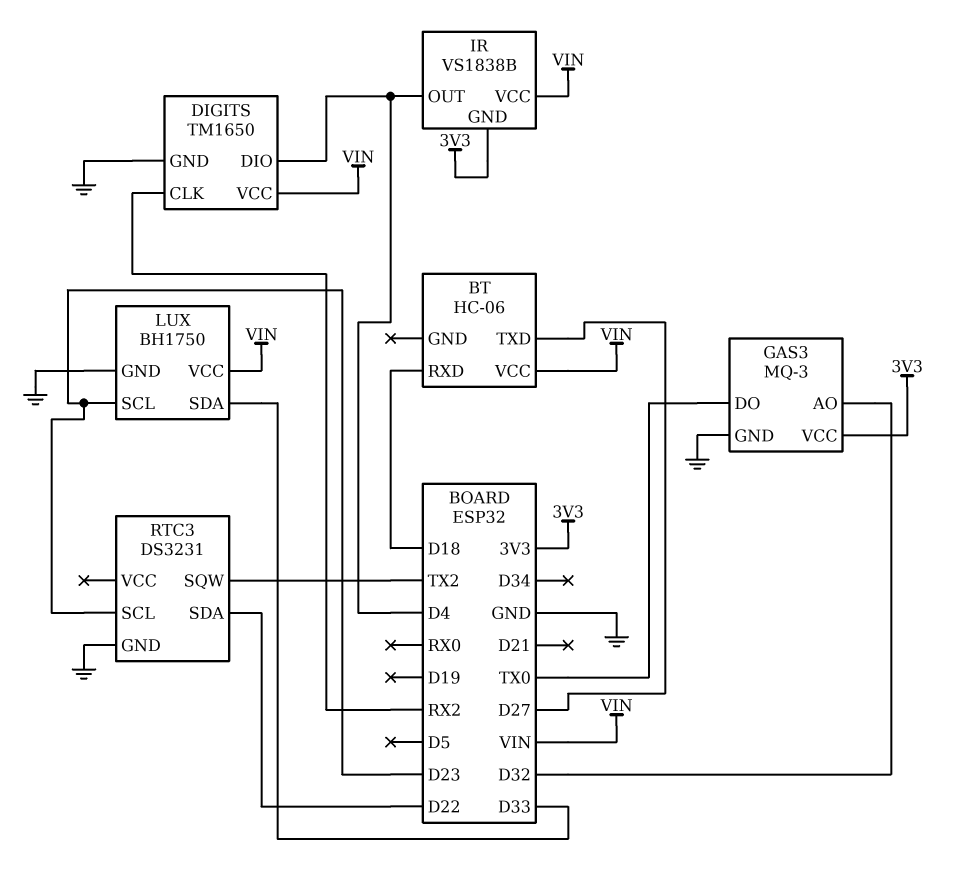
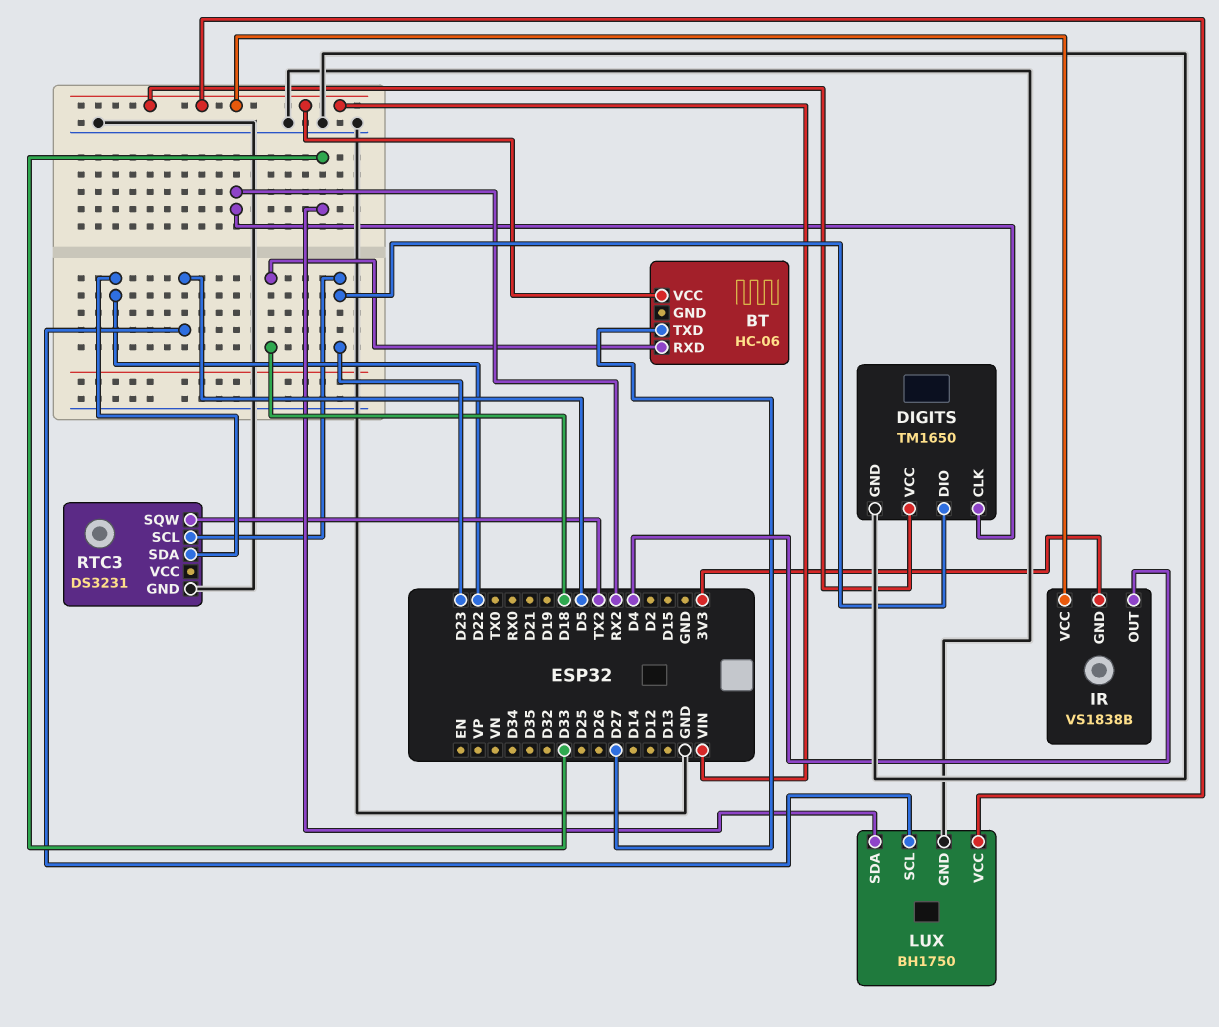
DIGITS pin DIO: D4 -> D23
GAS3: MQ-3 -> none
GAS3 pin AO: D32 -> none
GAS3 pin DO: TX0 -> none
GAS3 pin GND: GND -> none
GAS3 pin VCC: 3V3 -> none
LUX pin SCL: D23 -> D5

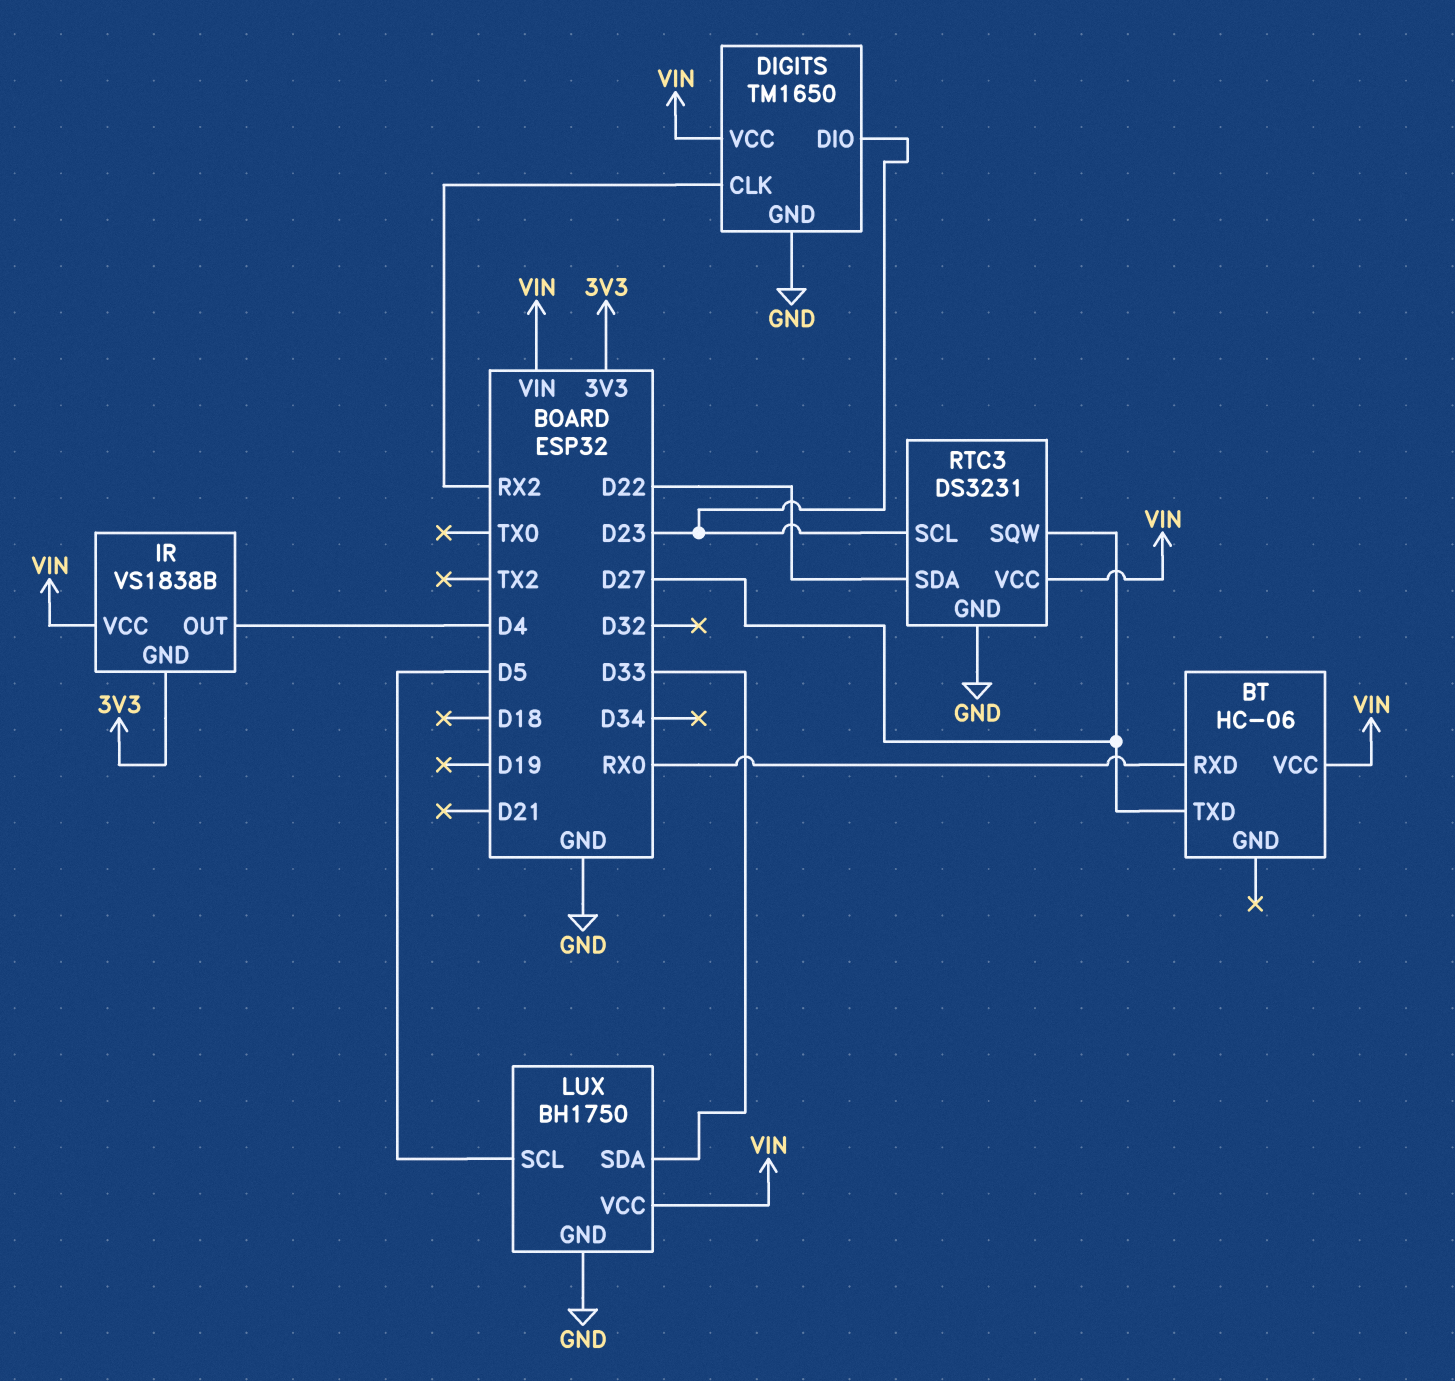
BT pin RXD: D18 -> RX0
RTC3 pin SQW: TX2 -> D27
RTC3 pin VCC: none -> VIN

